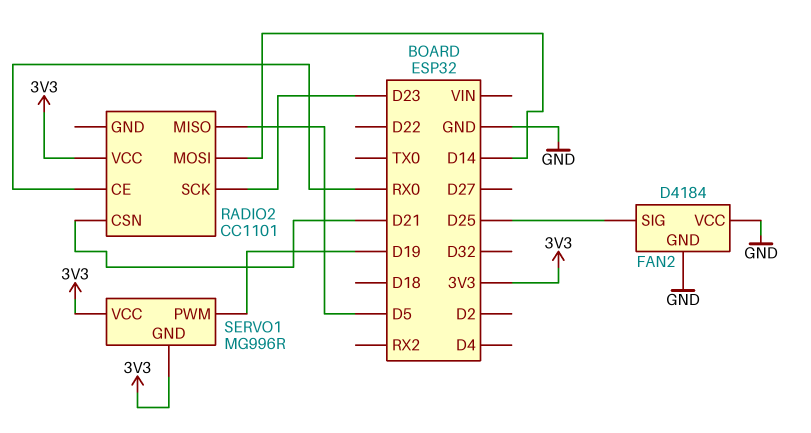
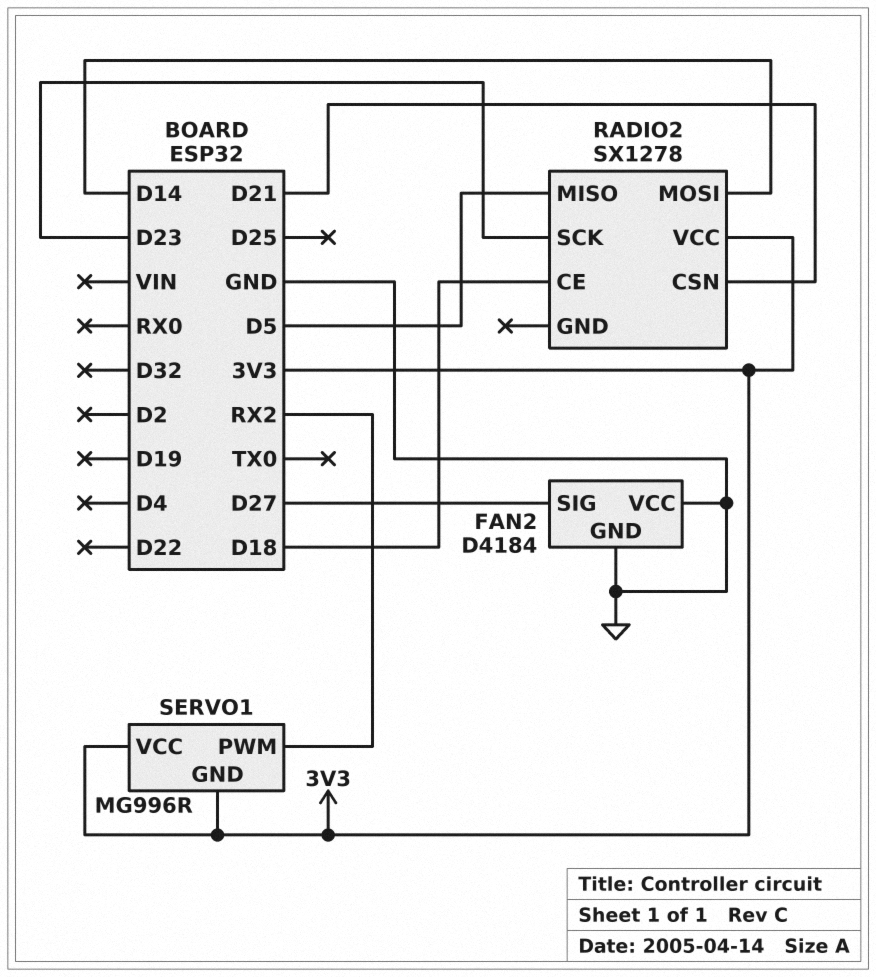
FAN2 pin SIG: D25 -> D27
RADIO2: CC1101 -> SX1278
RADIO2 pin CE: RX0 -> D18
SERVO1 pin PWM: D19 -> RX2

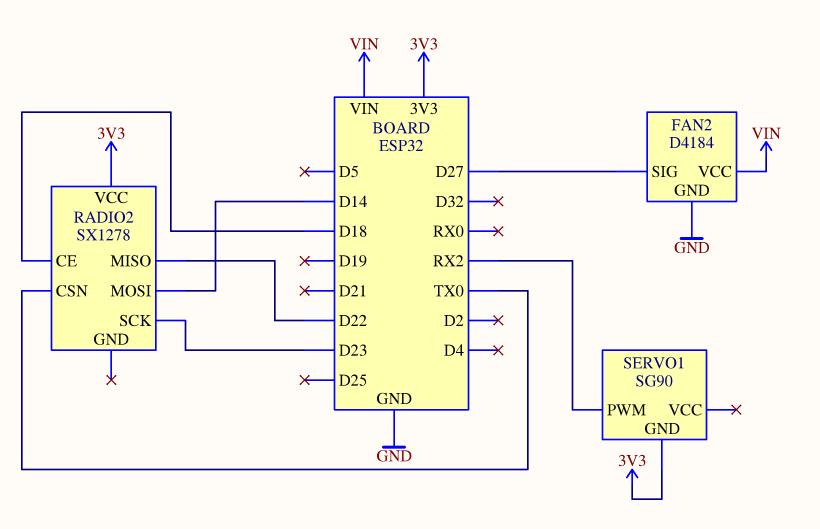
FAN2 pin VCC: GND -> VIN
RADIO2 pin CSN: D21 -> TX0
RADIO2 pin MISO: D5 -> D22
SERVO1: MG996R -> SG90
SERVO1 pin VCC: 3V3 -> none

